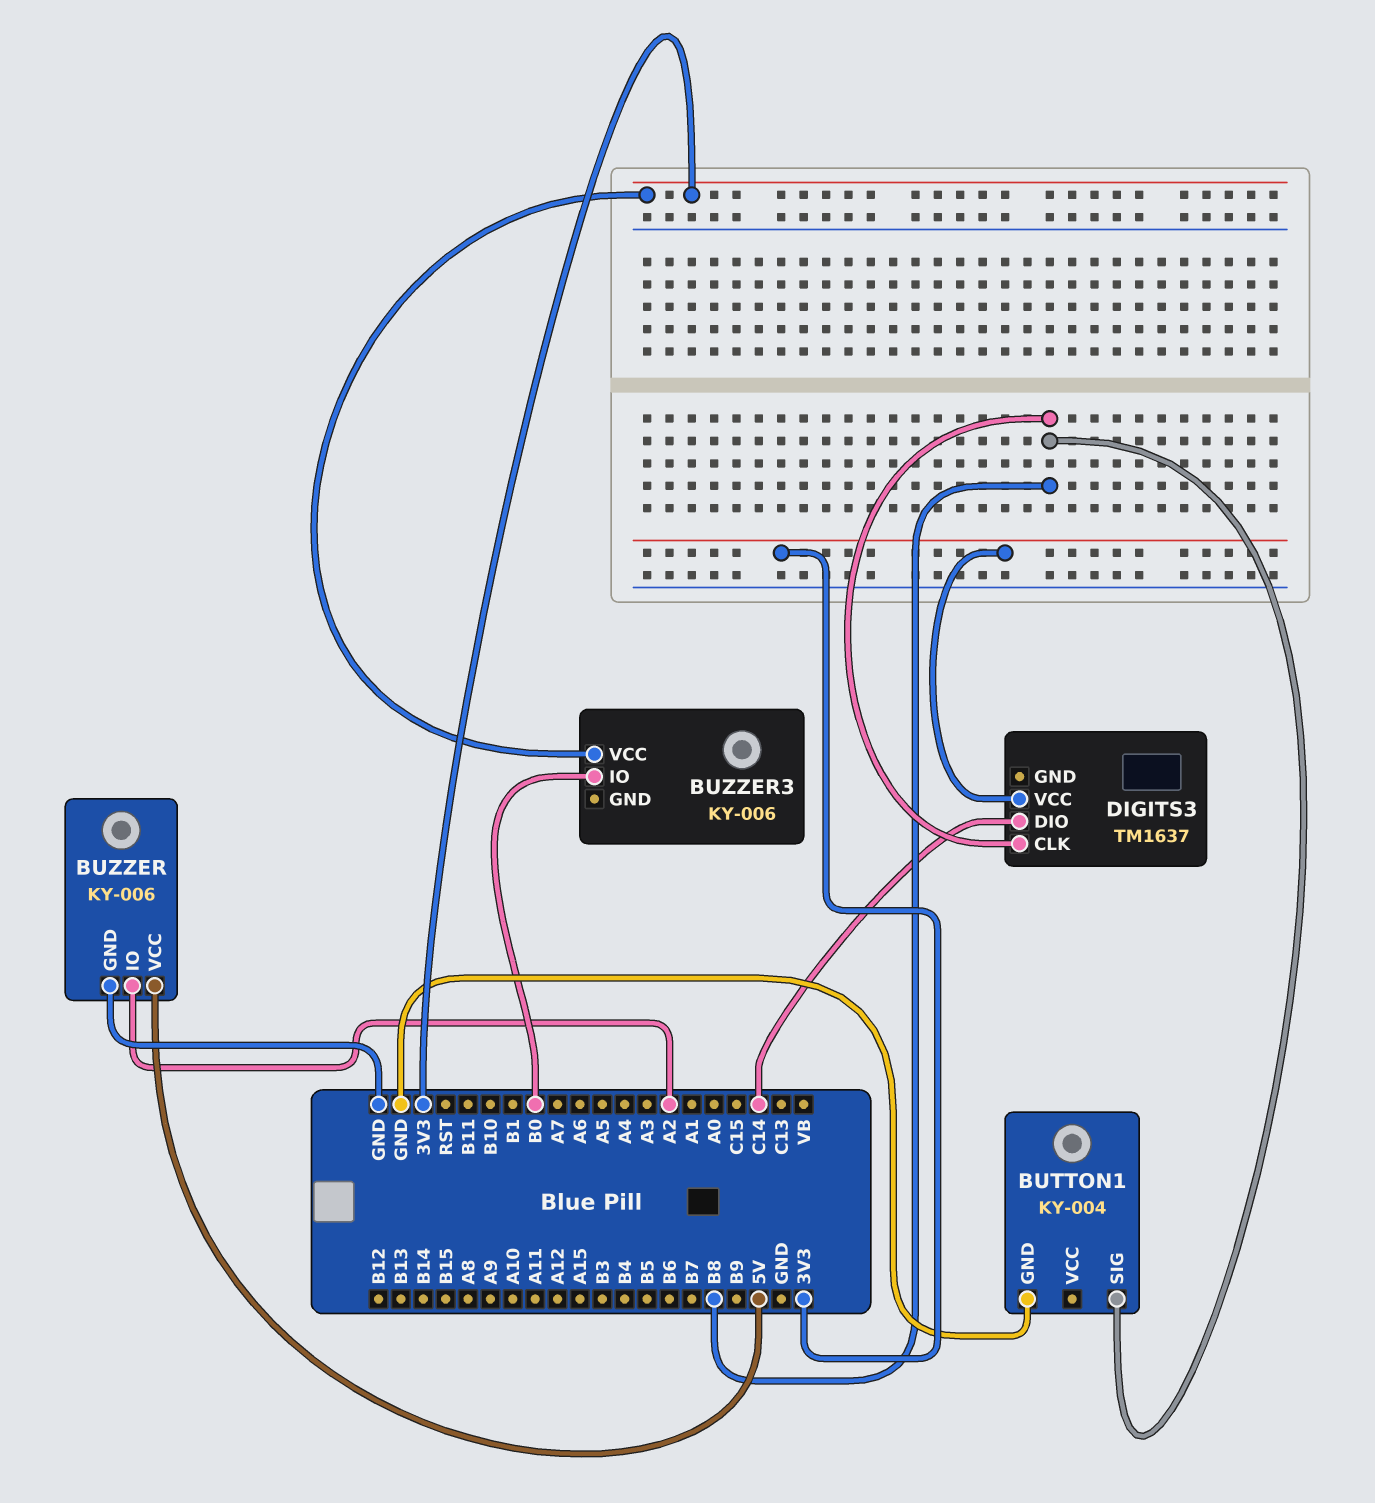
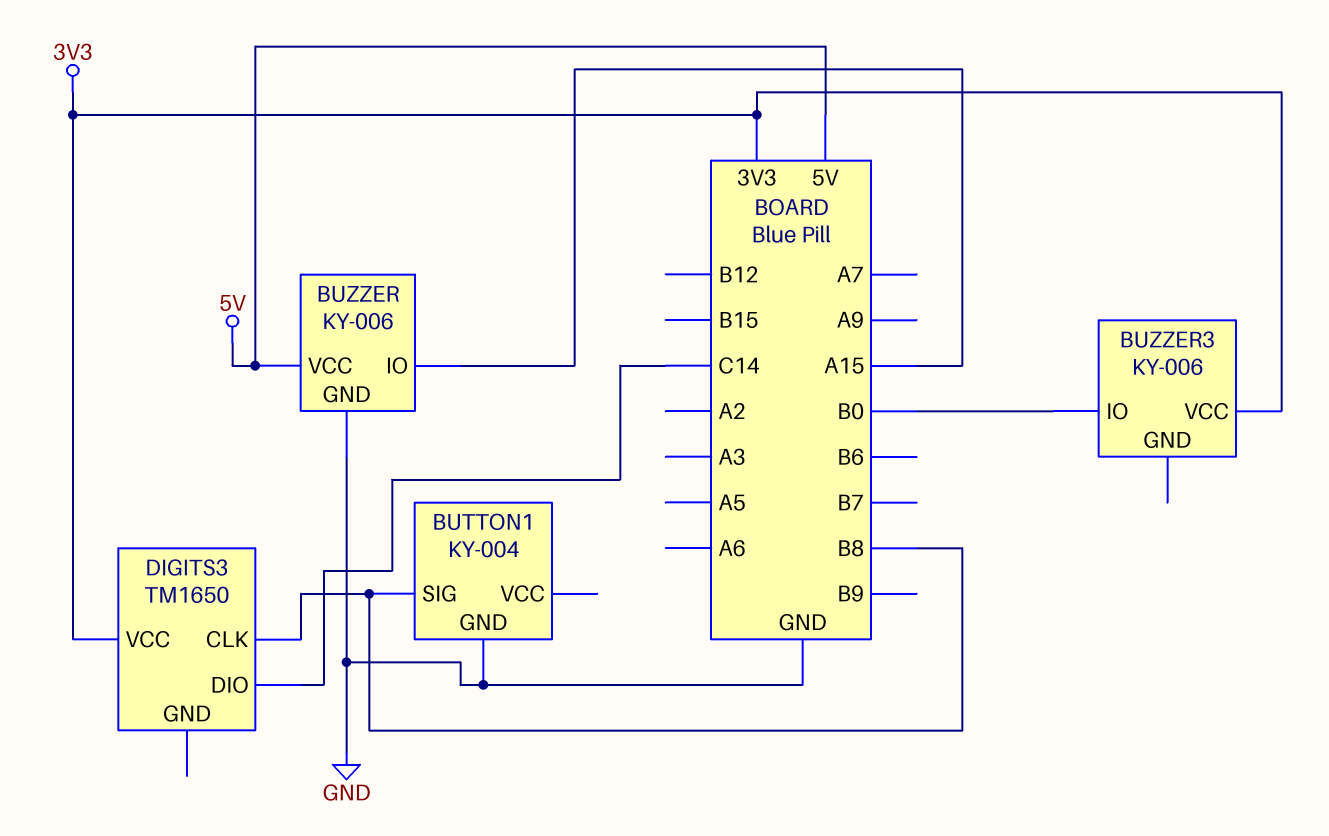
BUZZER pin IO: A2 -> A15
DIGITS3: TM1637 -> TM1650

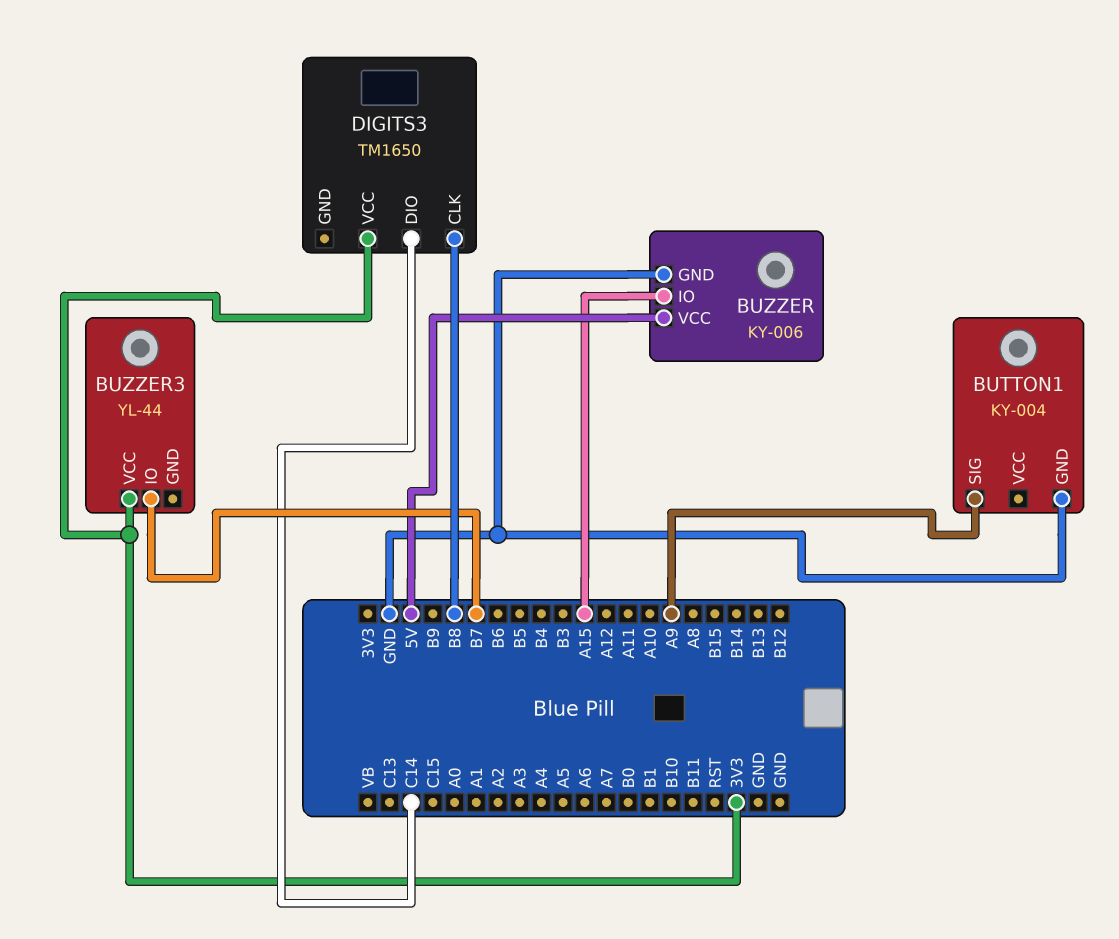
BUTTON1 pin SIG: B8 -> A9
BUZZER3: KY-006 -> YL-44
BUZZER3 pin IO: B0 -> B7

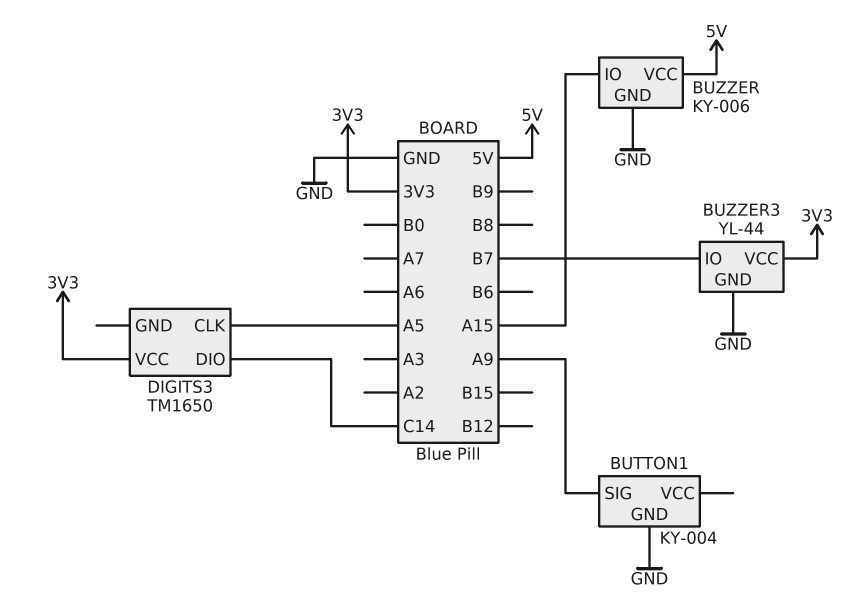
BUZZER3 pin GND: none -> GND
DIGITS3 pin CLK: B8 -> A5

